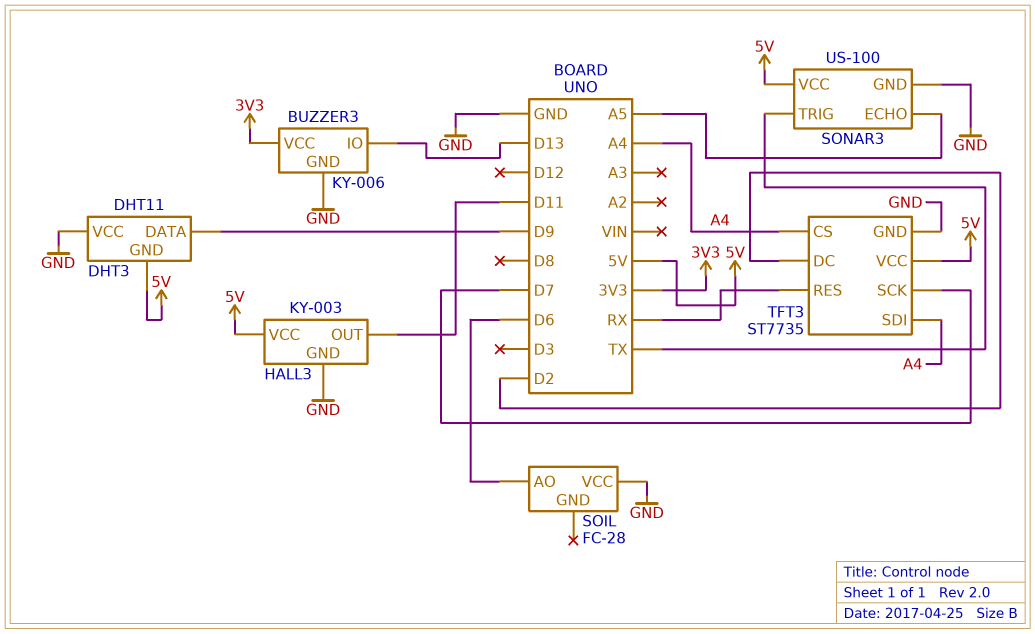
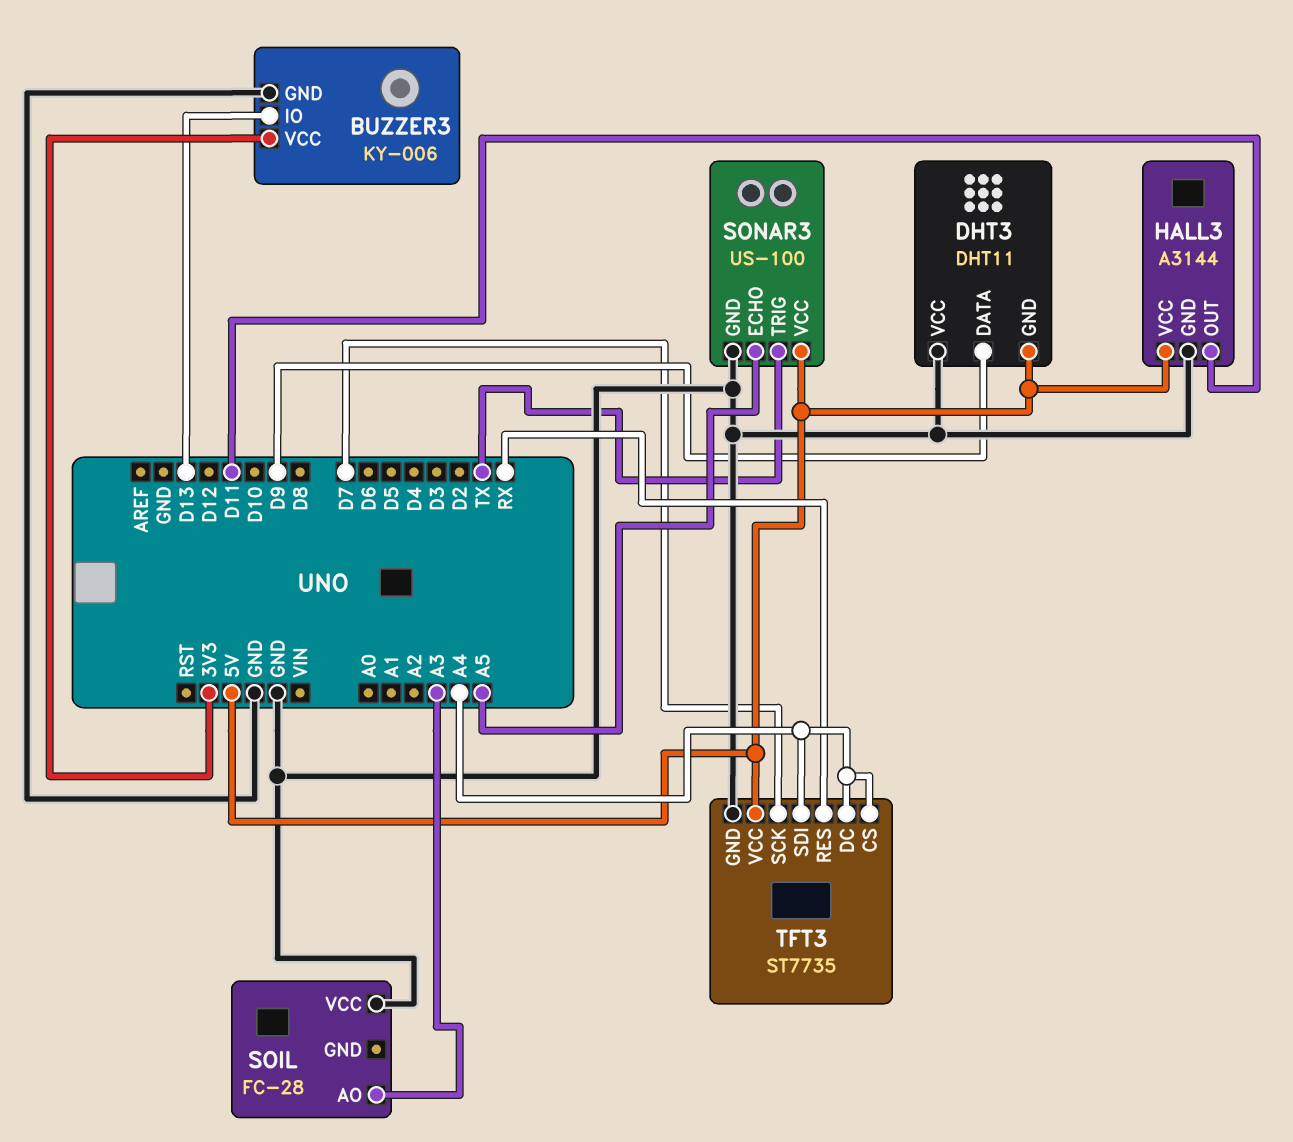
HALL3: KY-003 -> A3144
SOIL pin AO: D6 -> A3
TFT3 pin DC: D2 -> A4

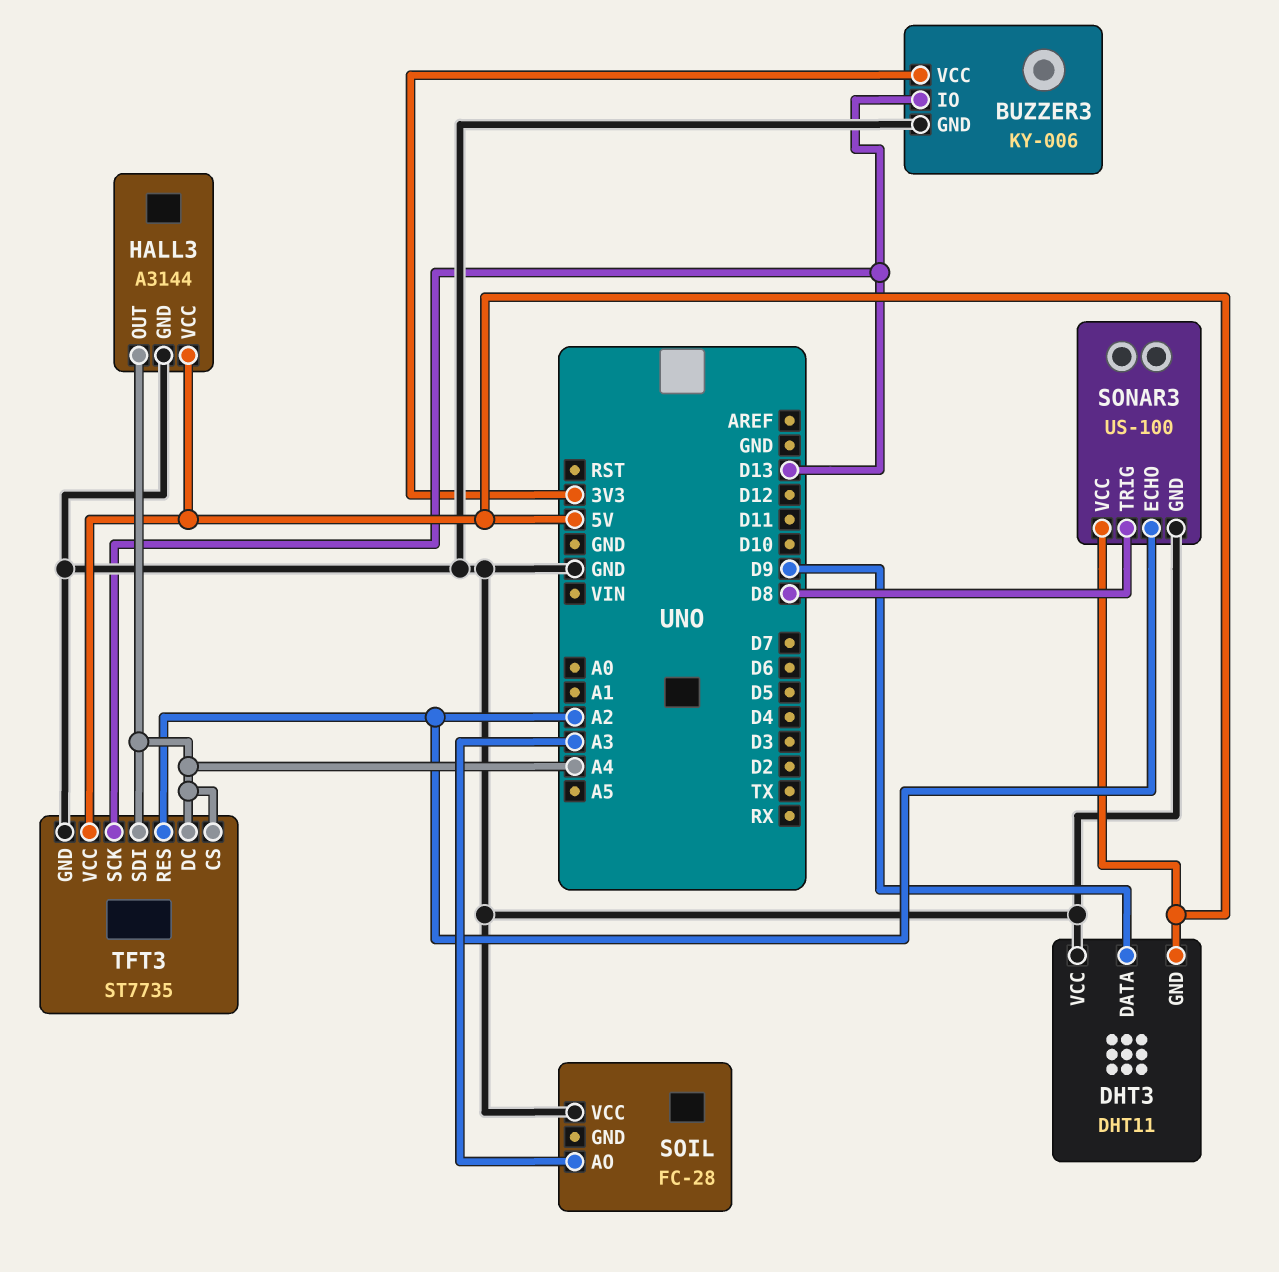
HALL3 pin OUT: D11 -> A4
SONAR3 pin ECHO: A5 -> A2
SONAR3 pin TRIG: TX -> D8
TFT3 pin RES: RX -> A2
TFT3 pin SCK: D7 -> D13

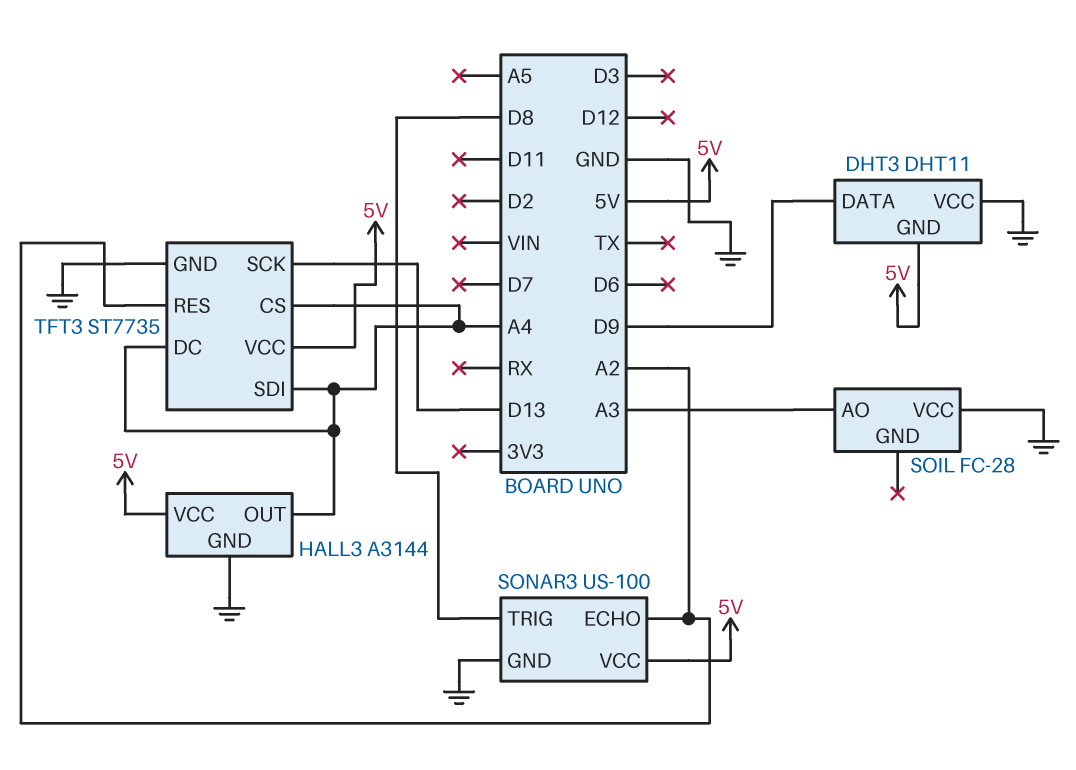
BUZZER3: KY-006 -> none
BUZZER3 pin GND: GND -> none
BUZZER3 pin IO: D13 -> none
BUZZER3 pin VCC: 3V3 -> none

